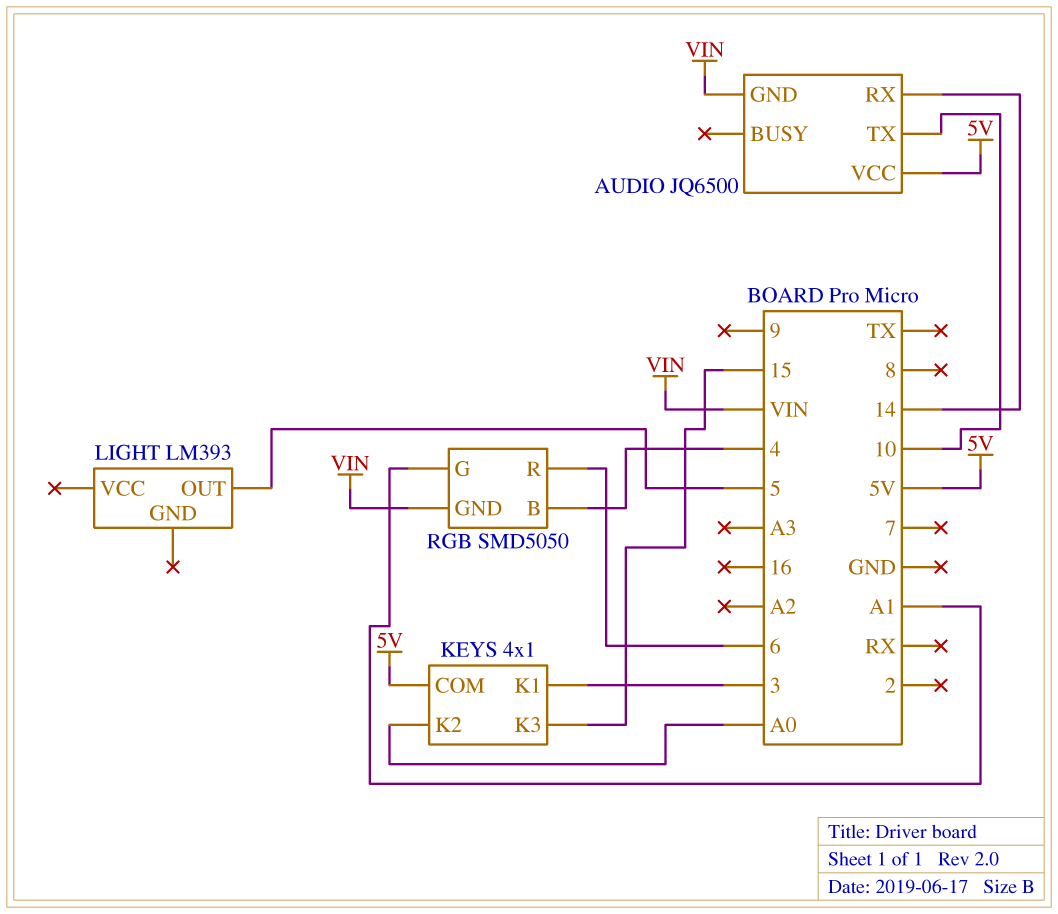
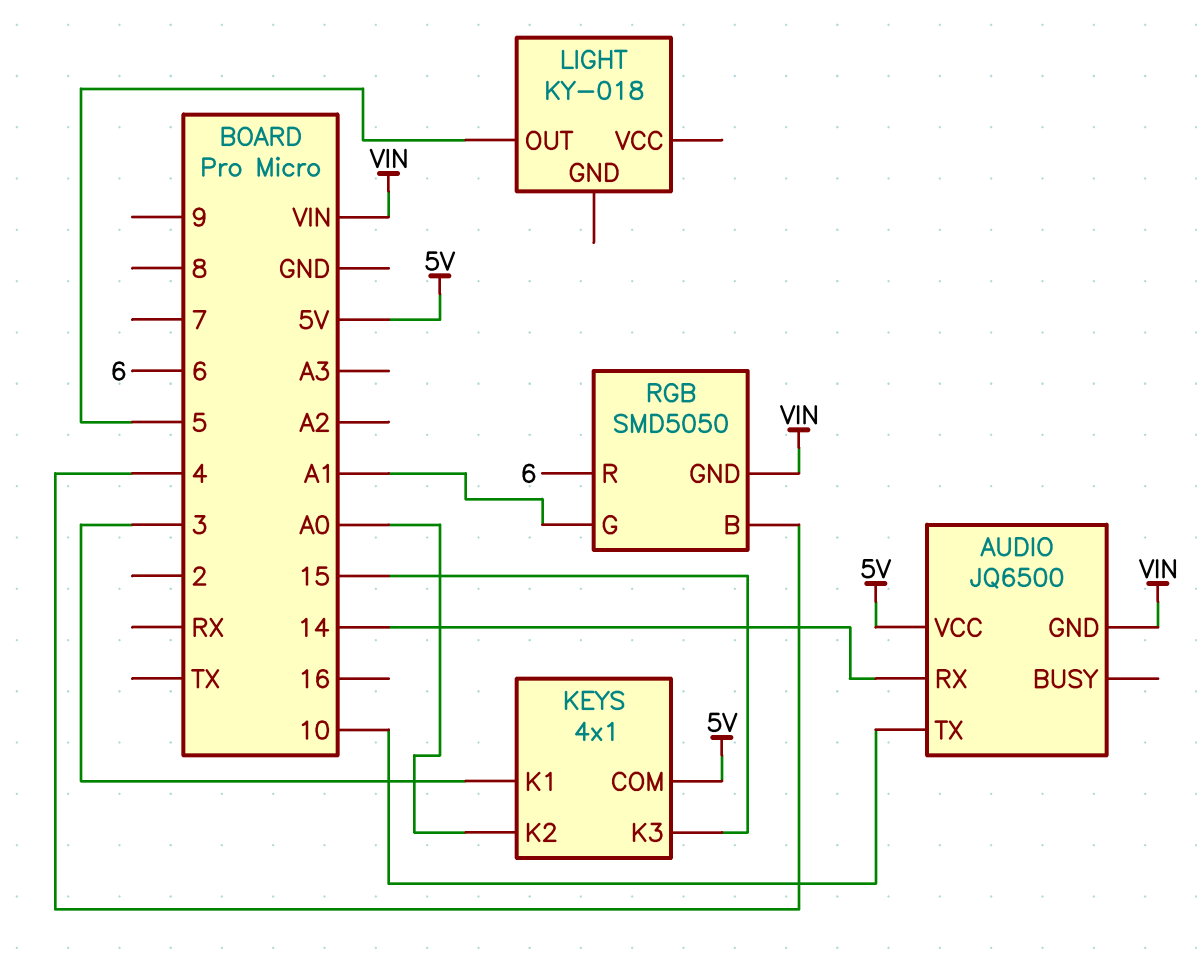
LIGHT: LM393 -> KY-018

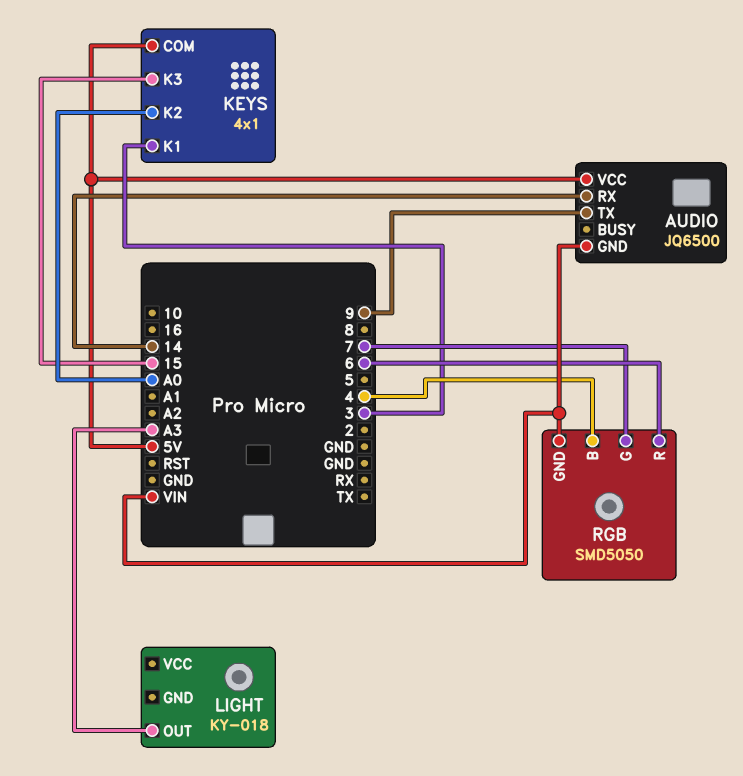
AUDIO pin TX: 10 -> 9
LIGHT pin OUT: 5 -> A3
RGB pin G: A1 -> 7

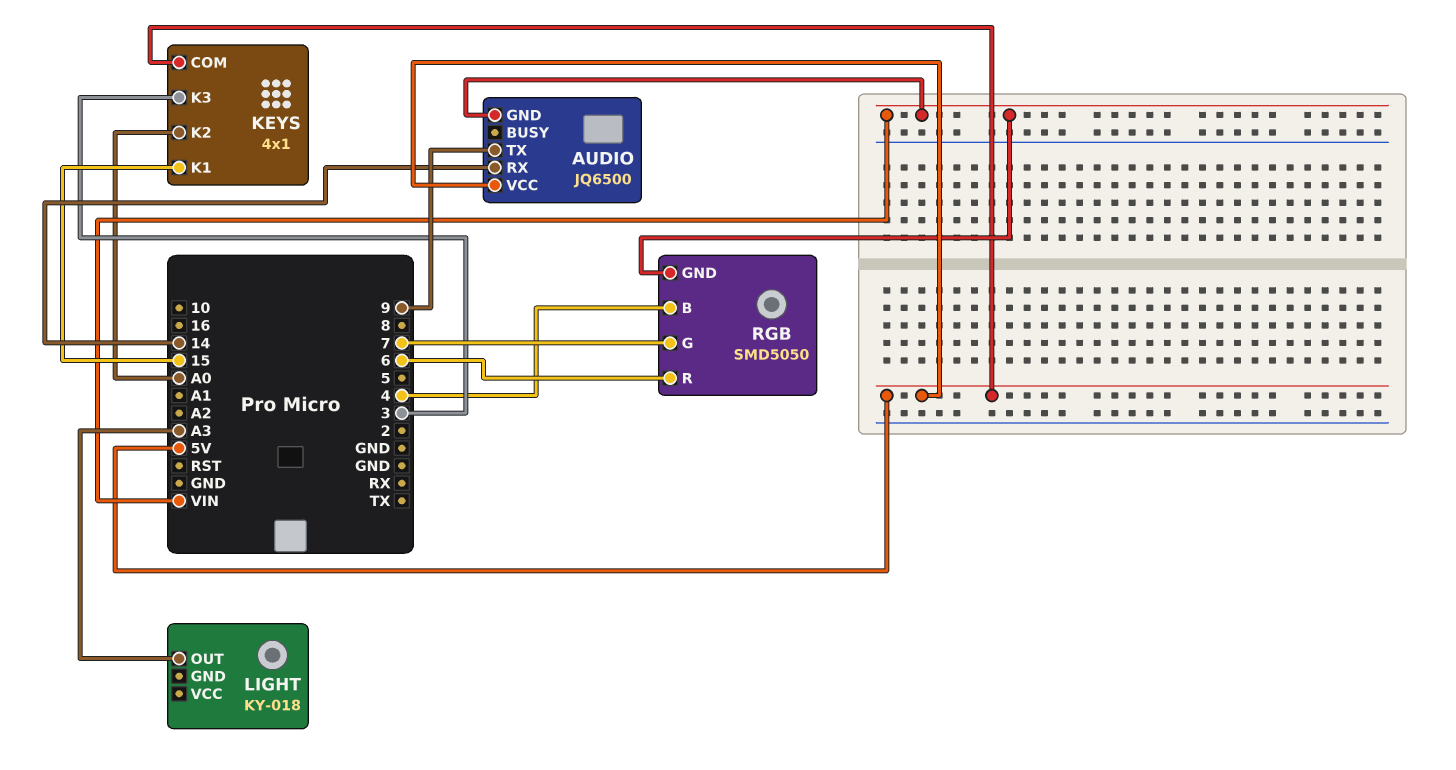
KEYS pin K1: 3 -> 15
KEYS pin K3: 15 -> 3

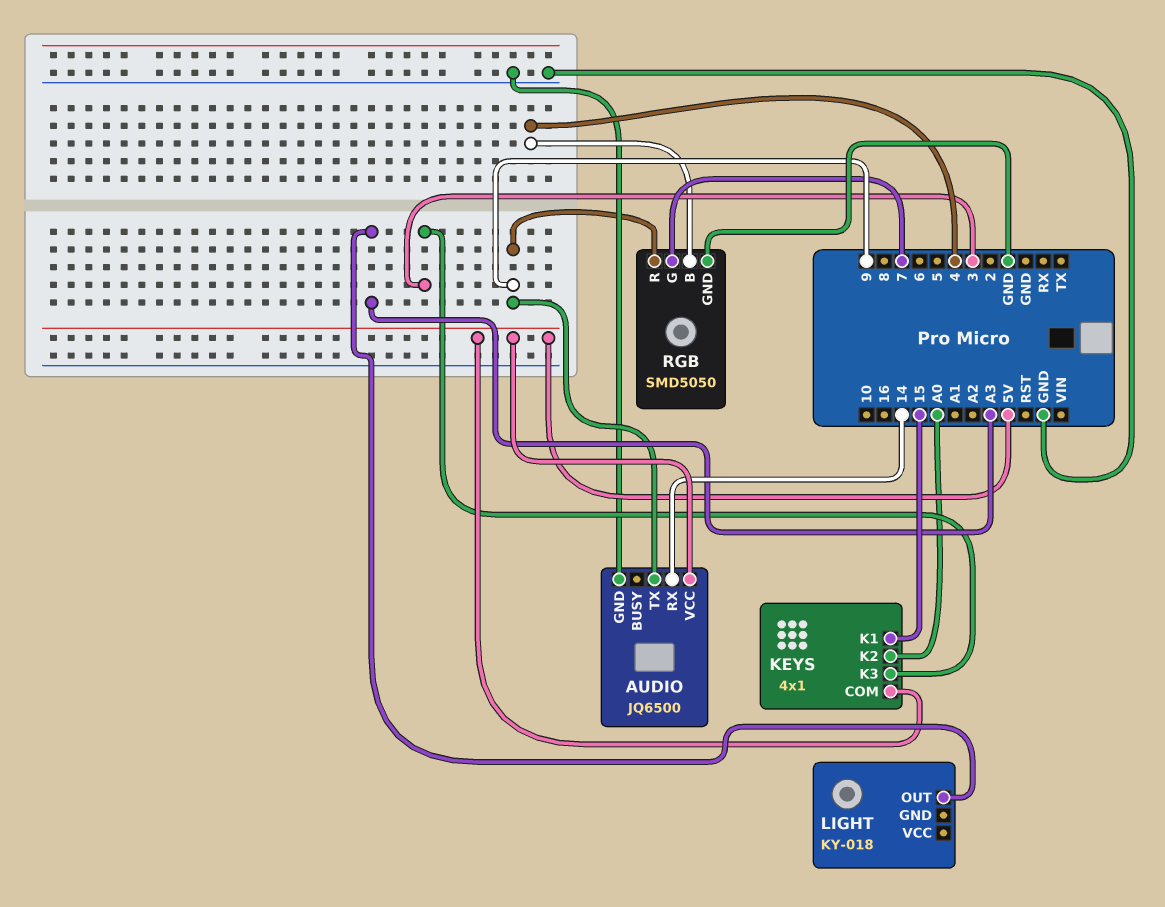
AUDIO pin GND: VIN -> GND
RGB pin GND: VIN -> GND
RGB pin R: 6 -> 9

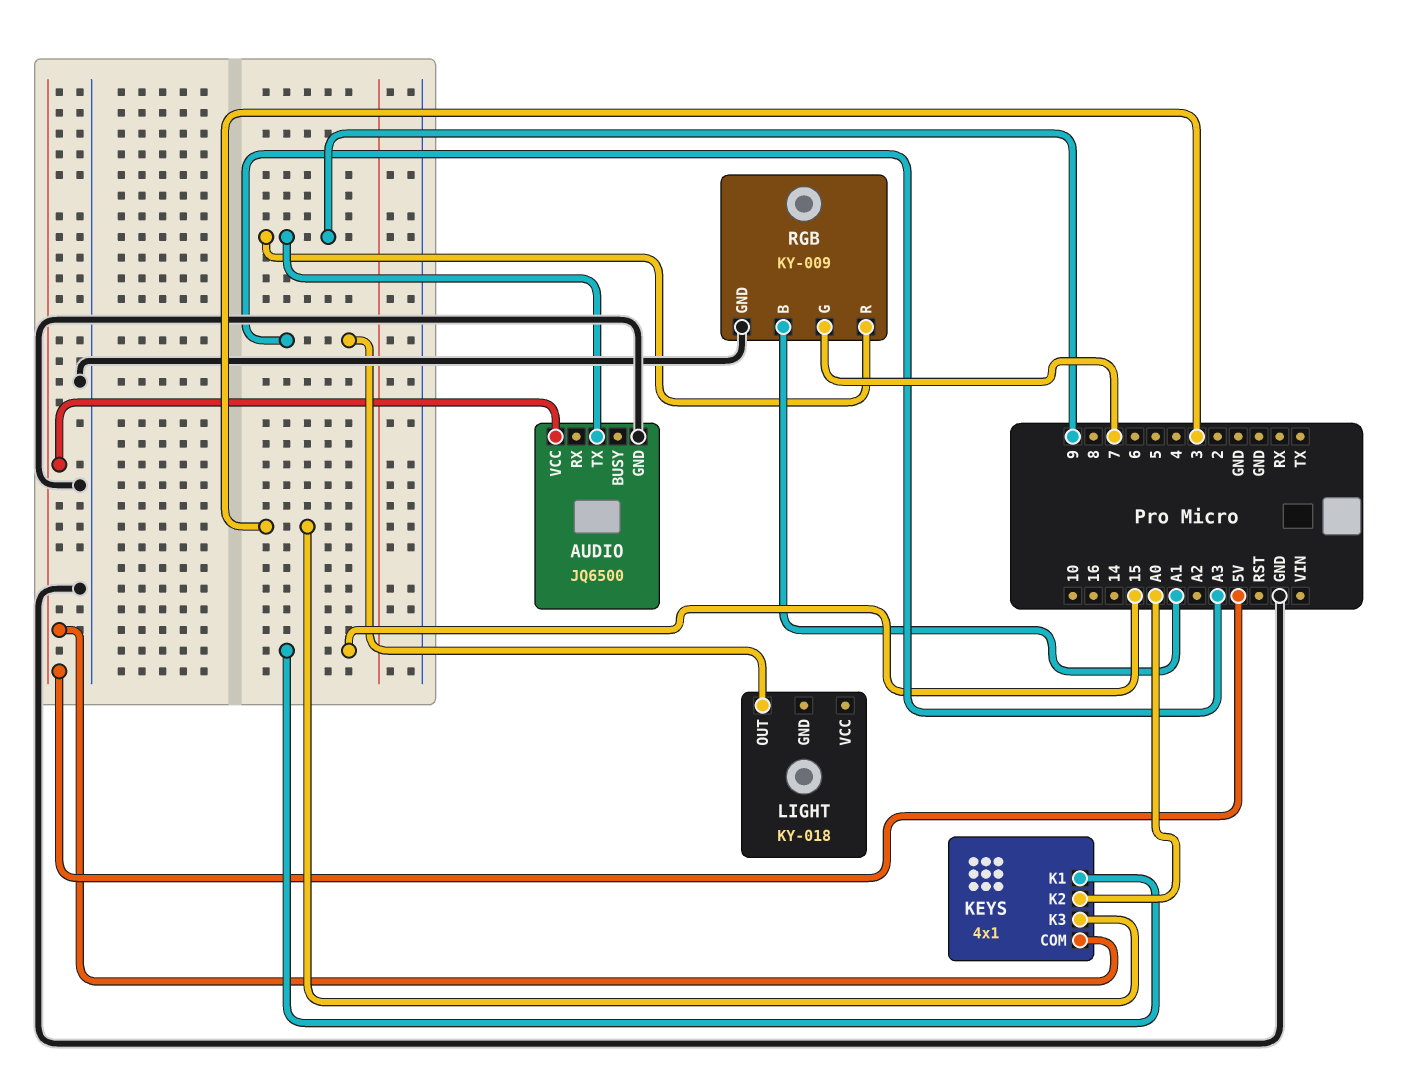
AUDIO pin RX: 14 -> none
RGB: SMD5050 -> KY-009
RGB pin B: 4 -> A1

